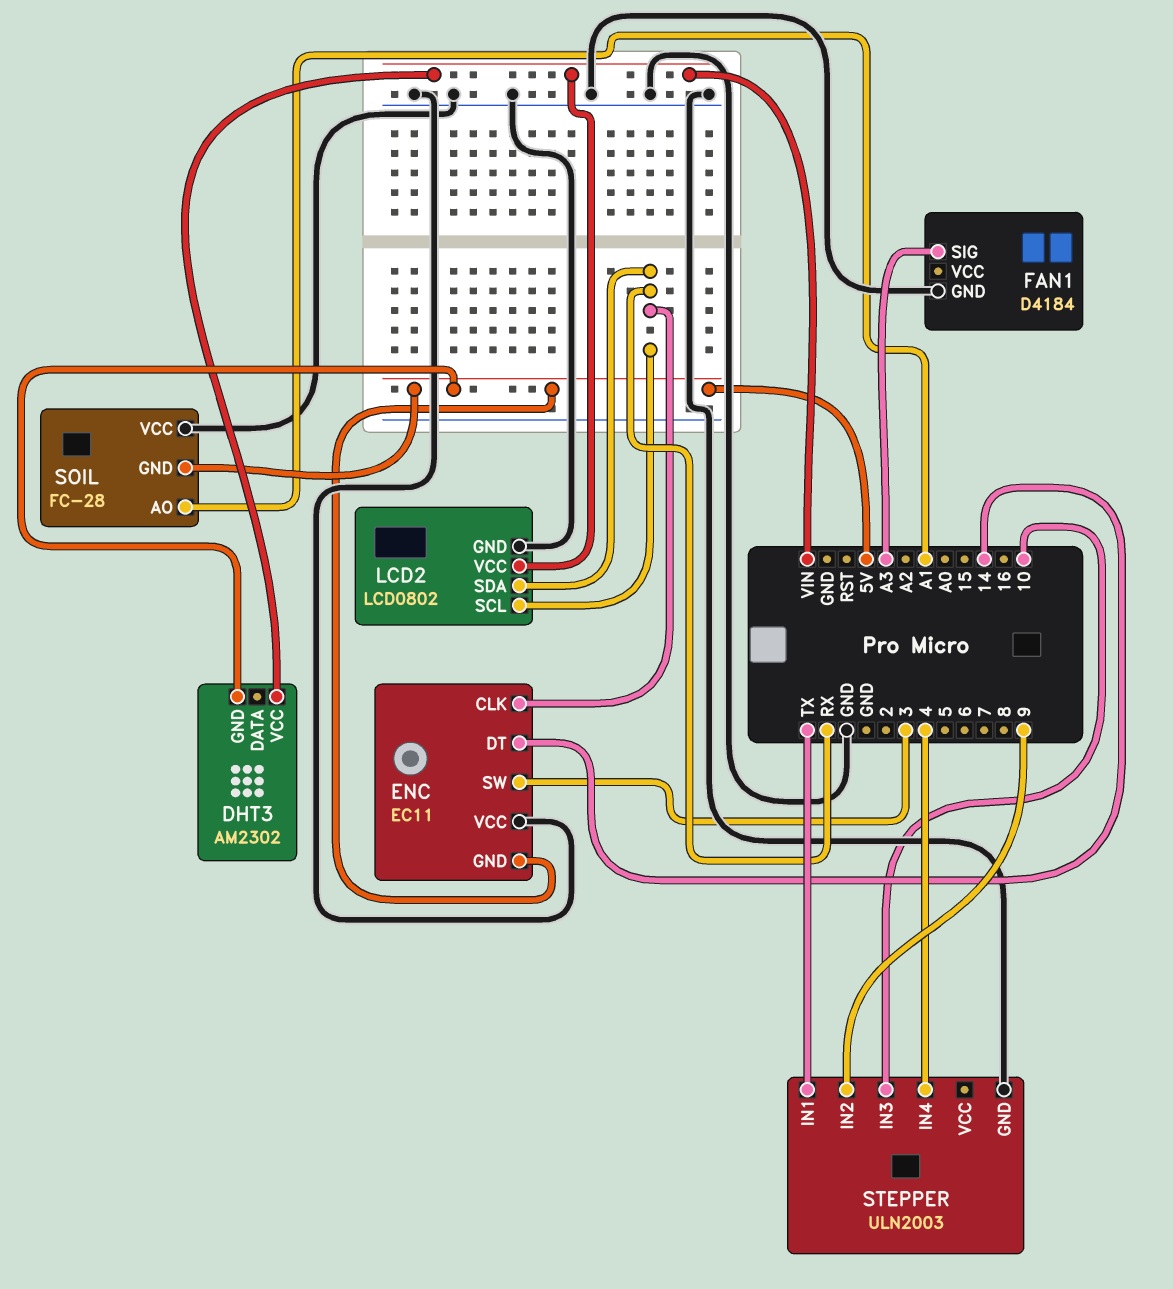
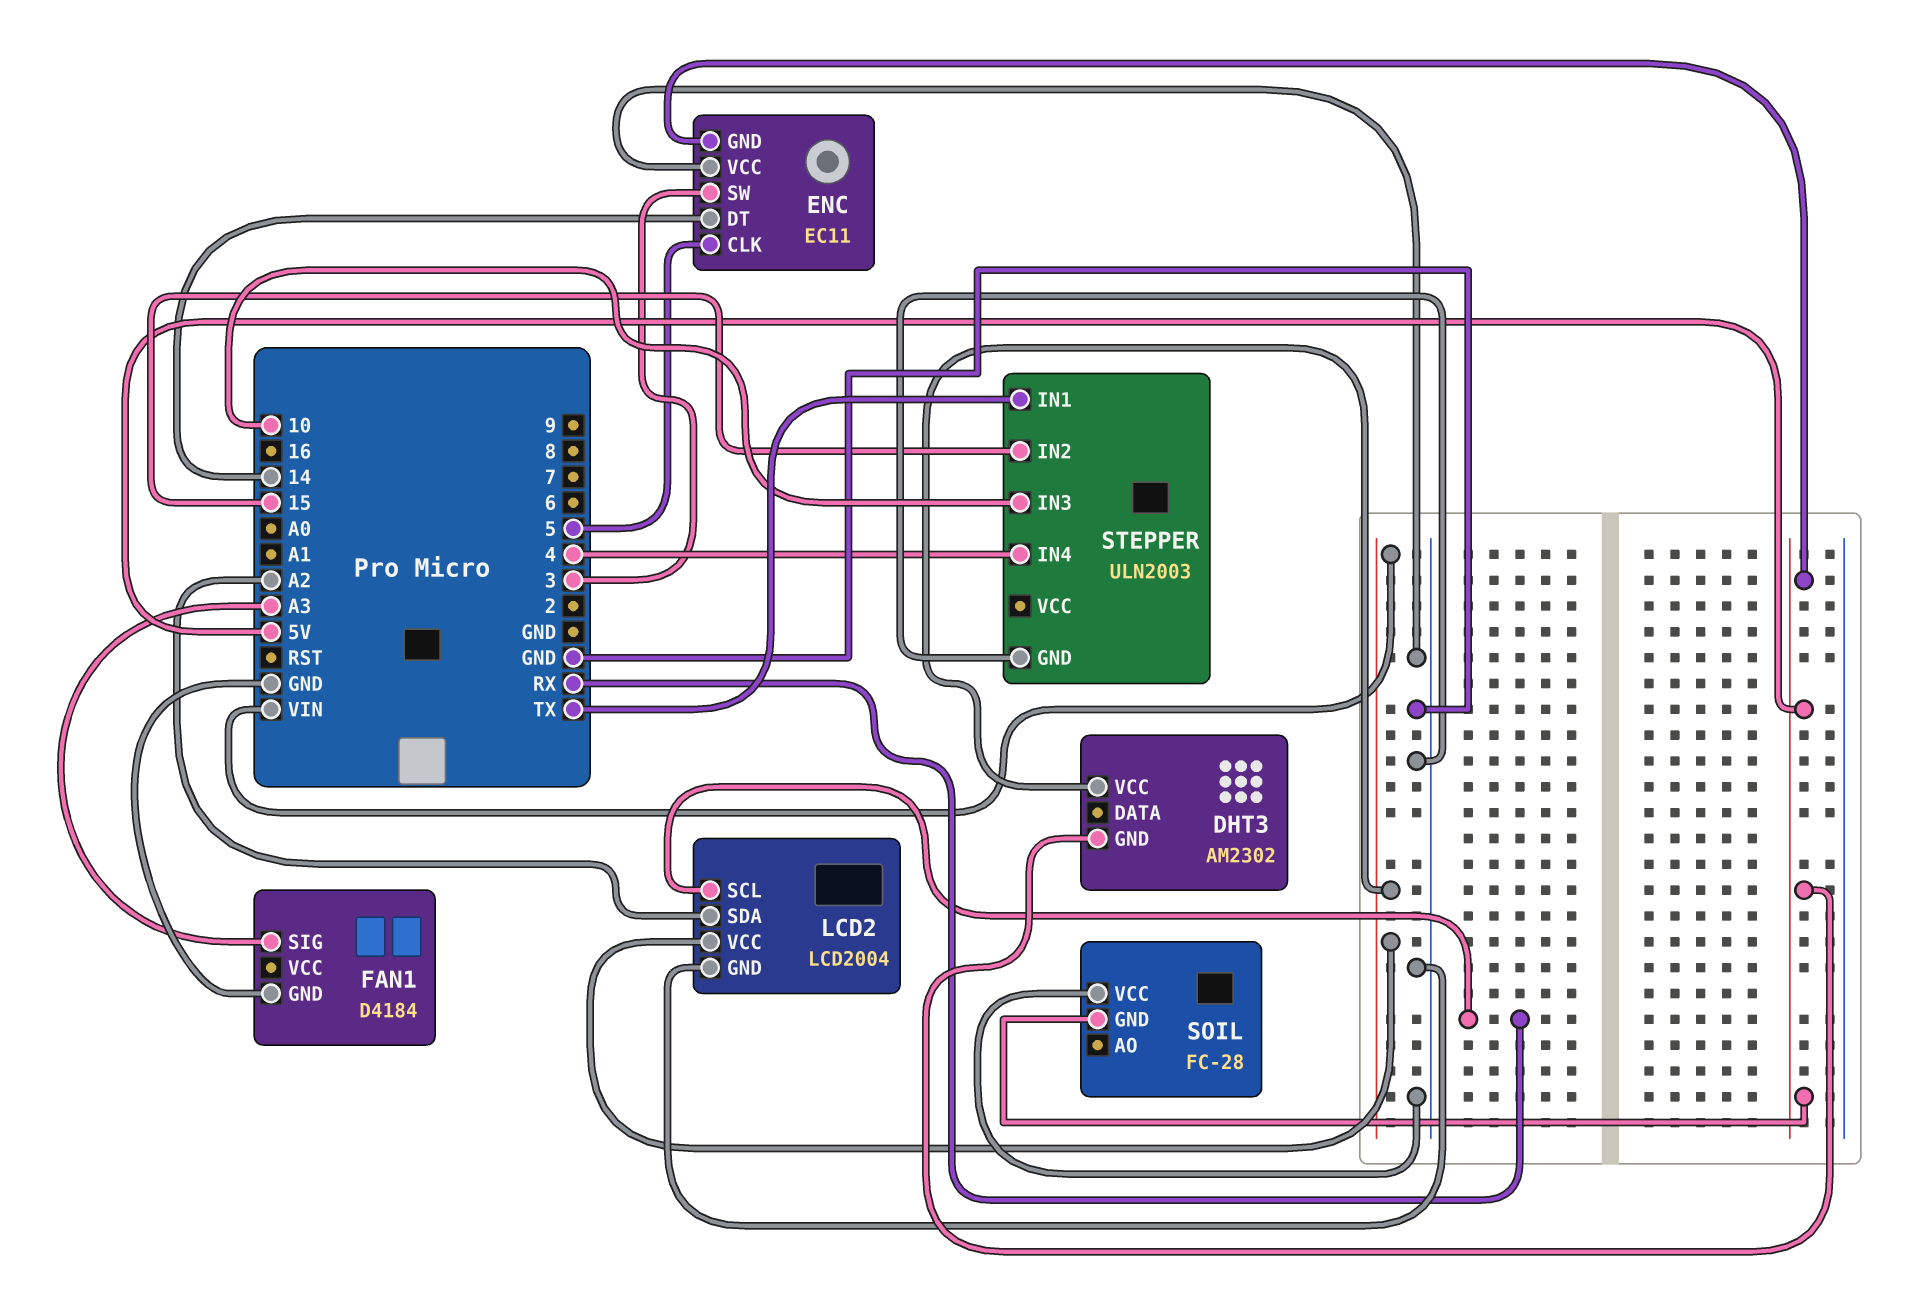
ENC pin CLK: RX -> 5
LCD2: LCD0802 -> LCD2004
LCD2 pin SDA: RX -> A2
SOIL pin AO: A1 -> none
STEPPER pin IN2: 9 -> 15

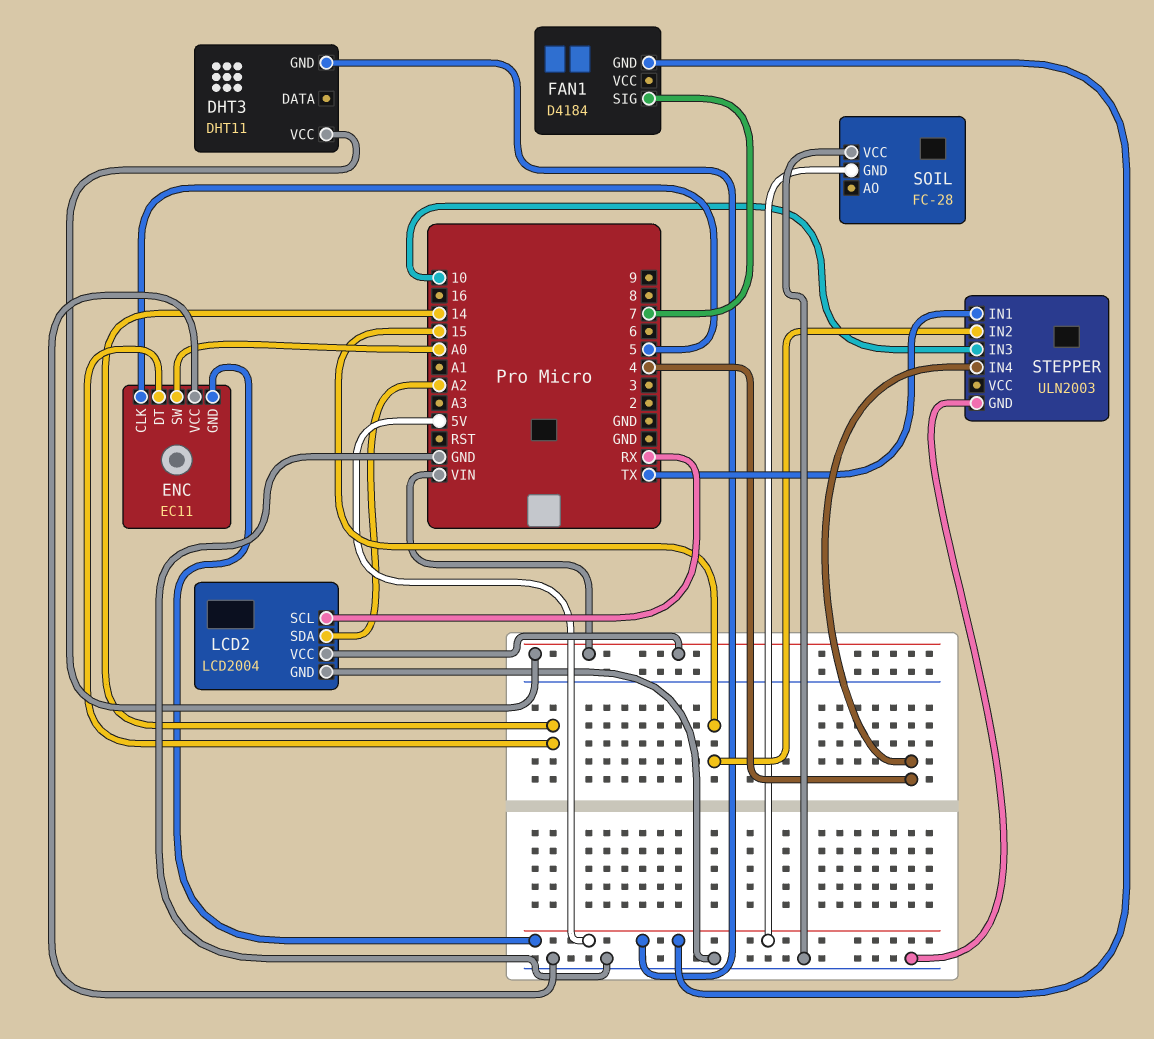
DHT3: AM2302 -> DHT11
ENC pin SW: 3 -> A0
FAN1 pin GND: GND -> 5V
FAN1 pin SIG: A3 -> 7

